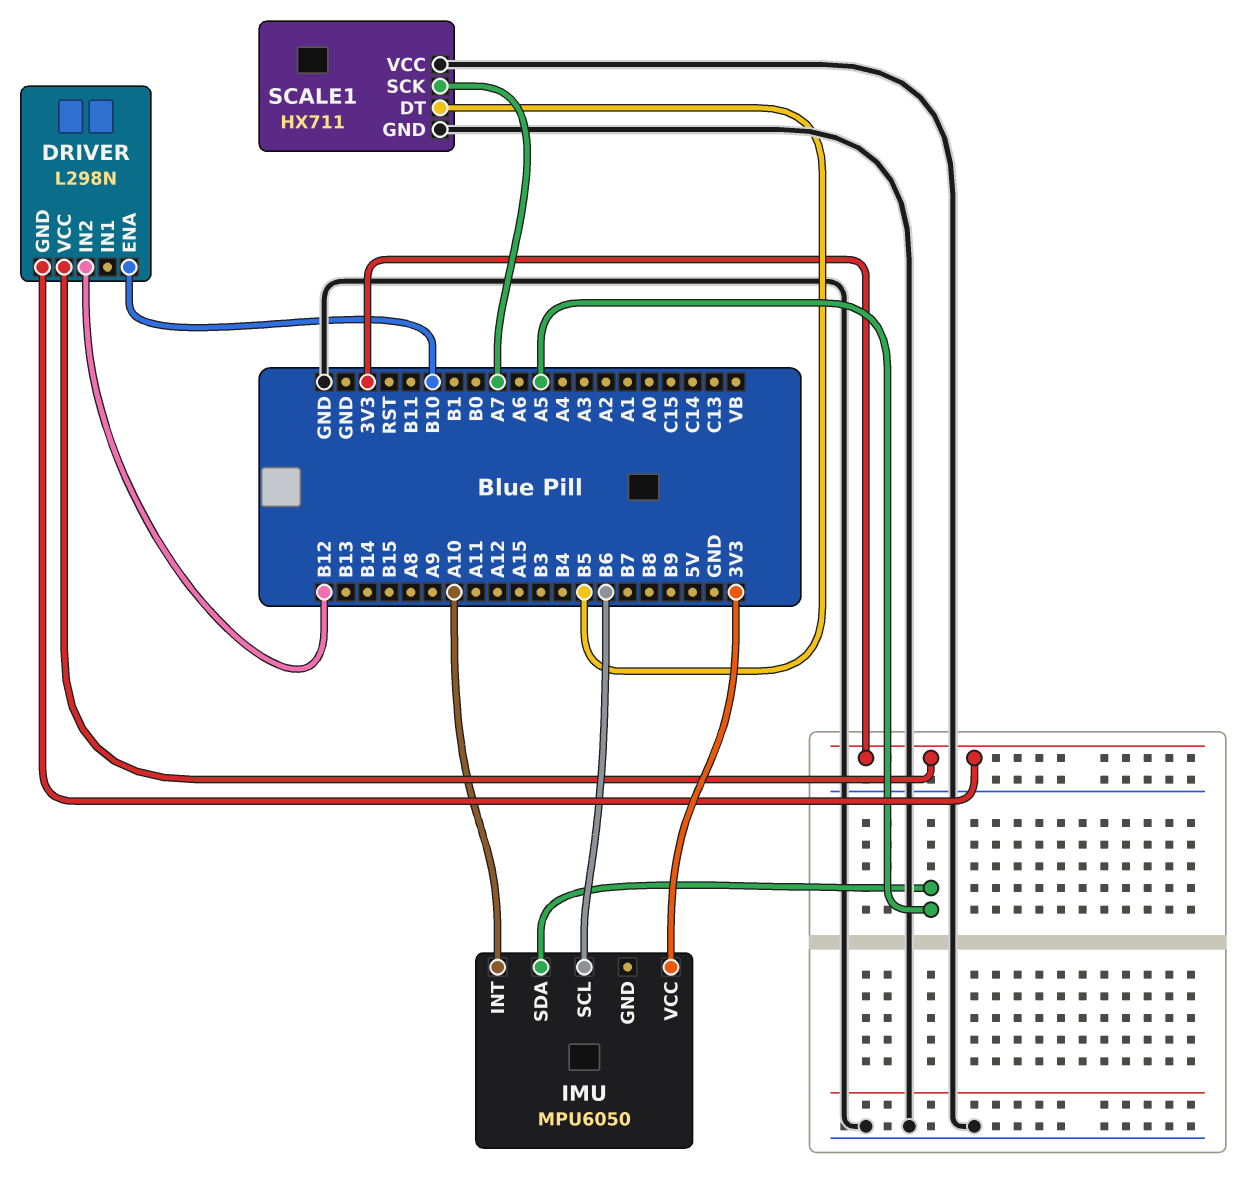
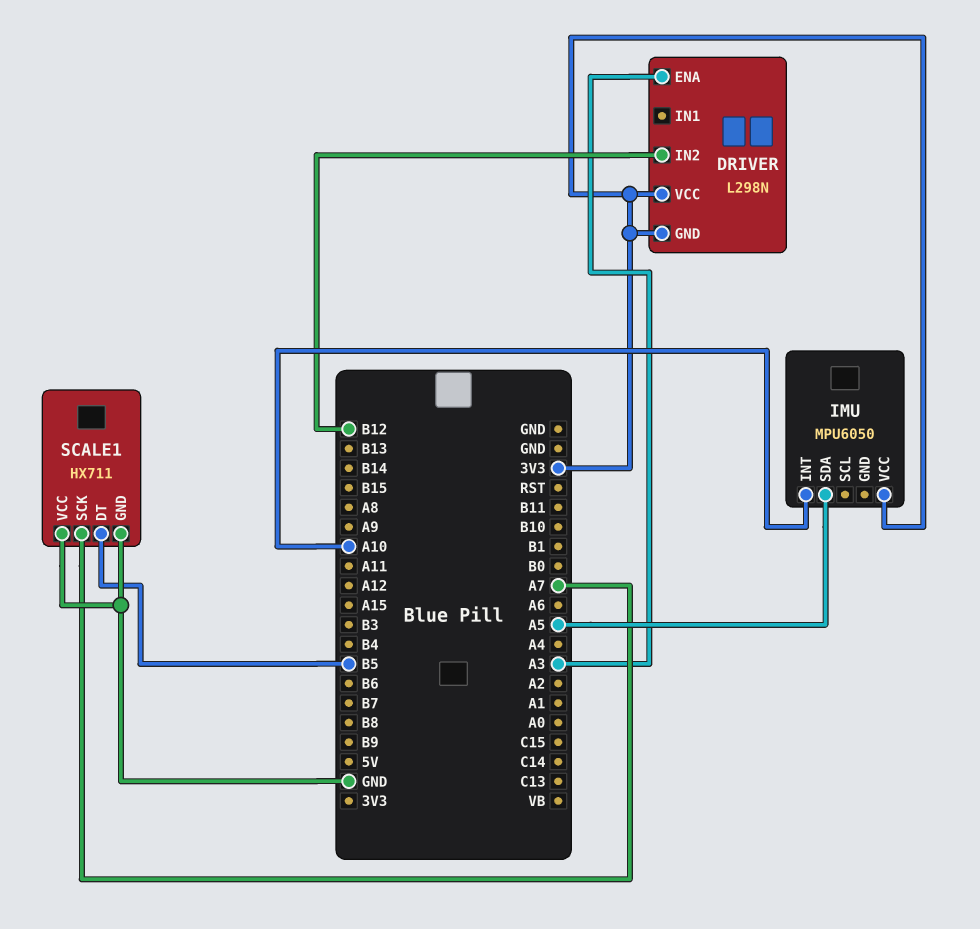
DRIVER pin ENA: B10 -> A3
IMU pin SCL: B6 -> none

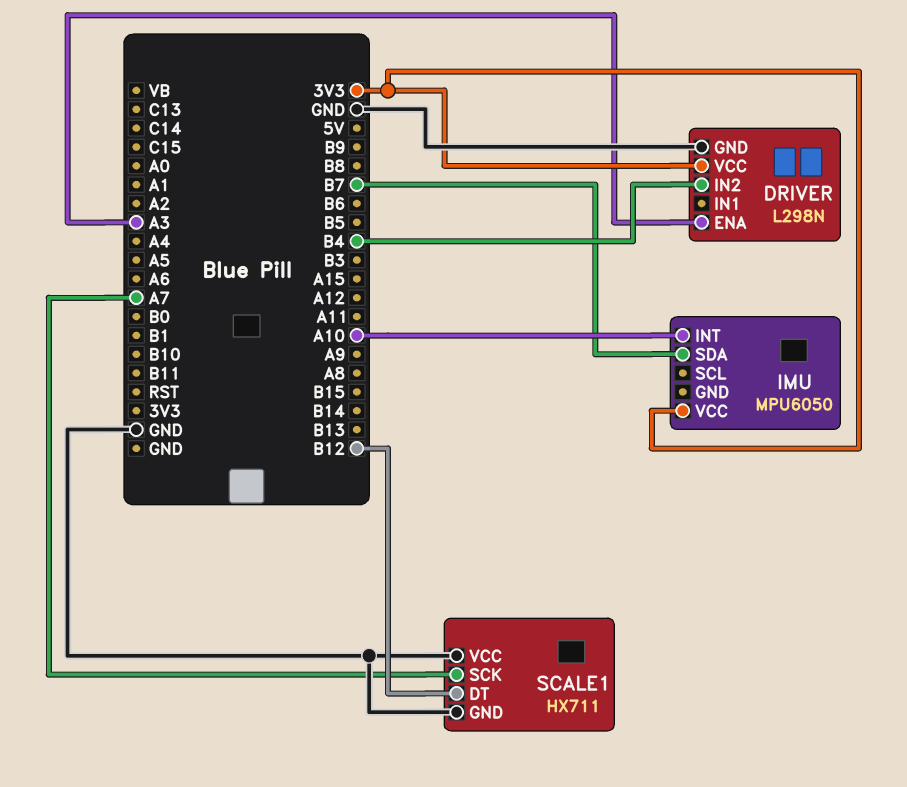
DRIVER pin GND: 3V3 -> GND
DRIVER pin IN2: B12 -> B4
IMU pin SDA: A5 -> B7
SCALE1 pin DT: B5 -> B12

